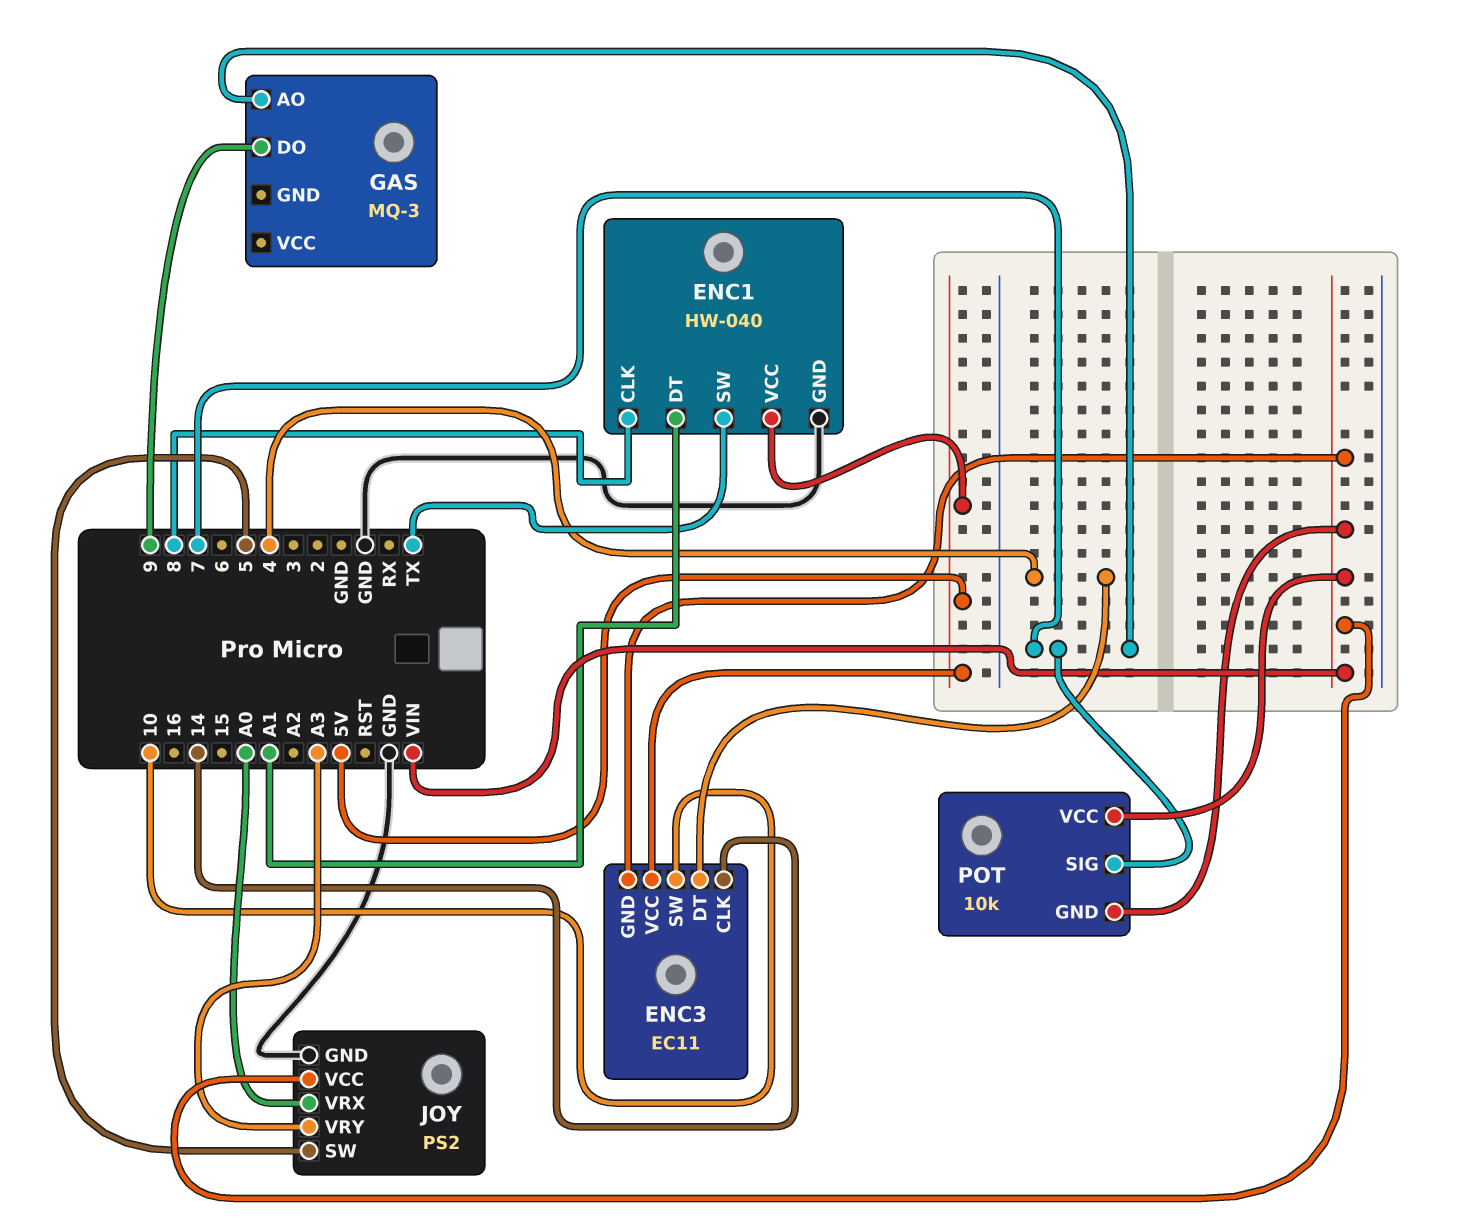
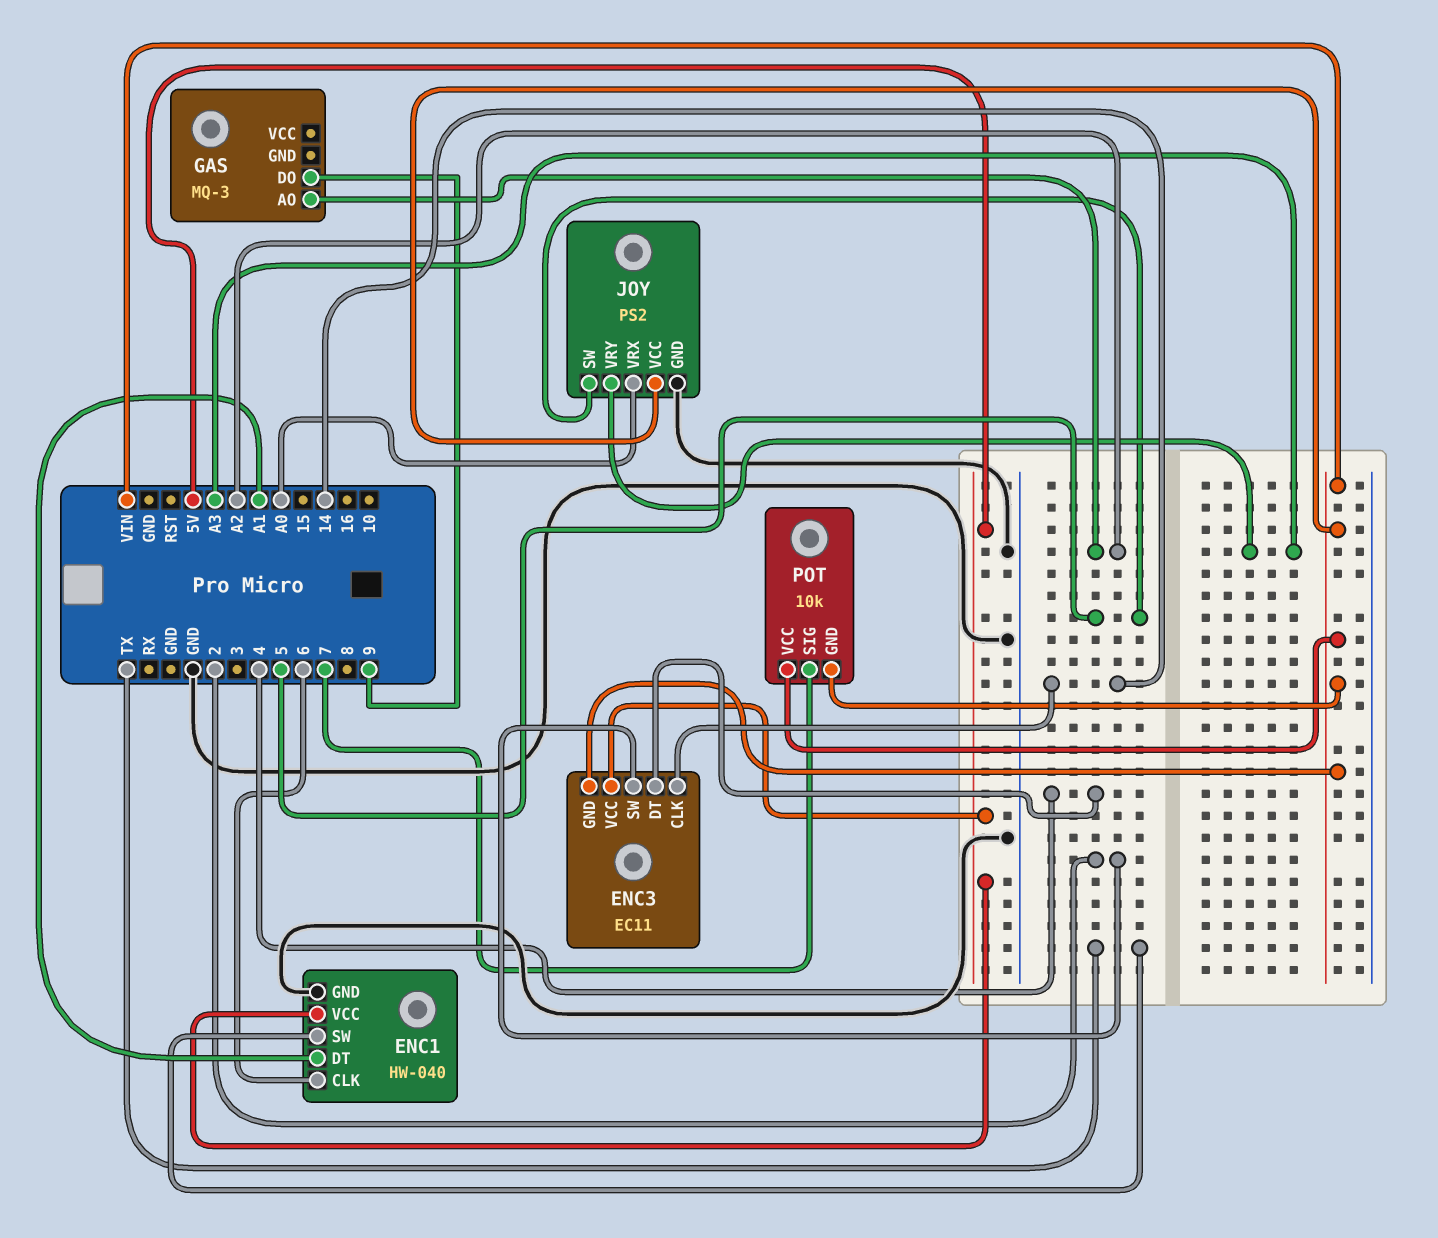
ENC1 pin CLK: 8 -> 6
ENC3 pin SW: 10 -> 2
GAS pin AO: 7 -> A2

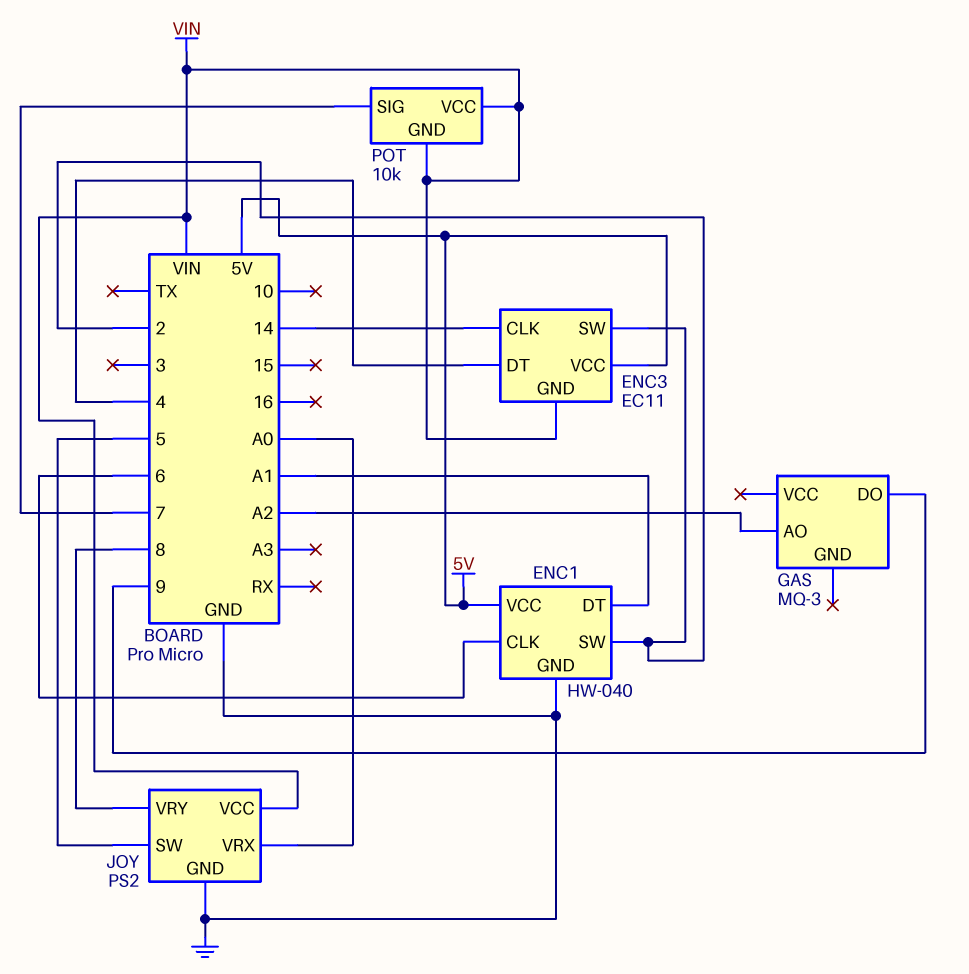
ENC1 pin SW: TX -> 2
JOY pin VRY: A3 -> 8

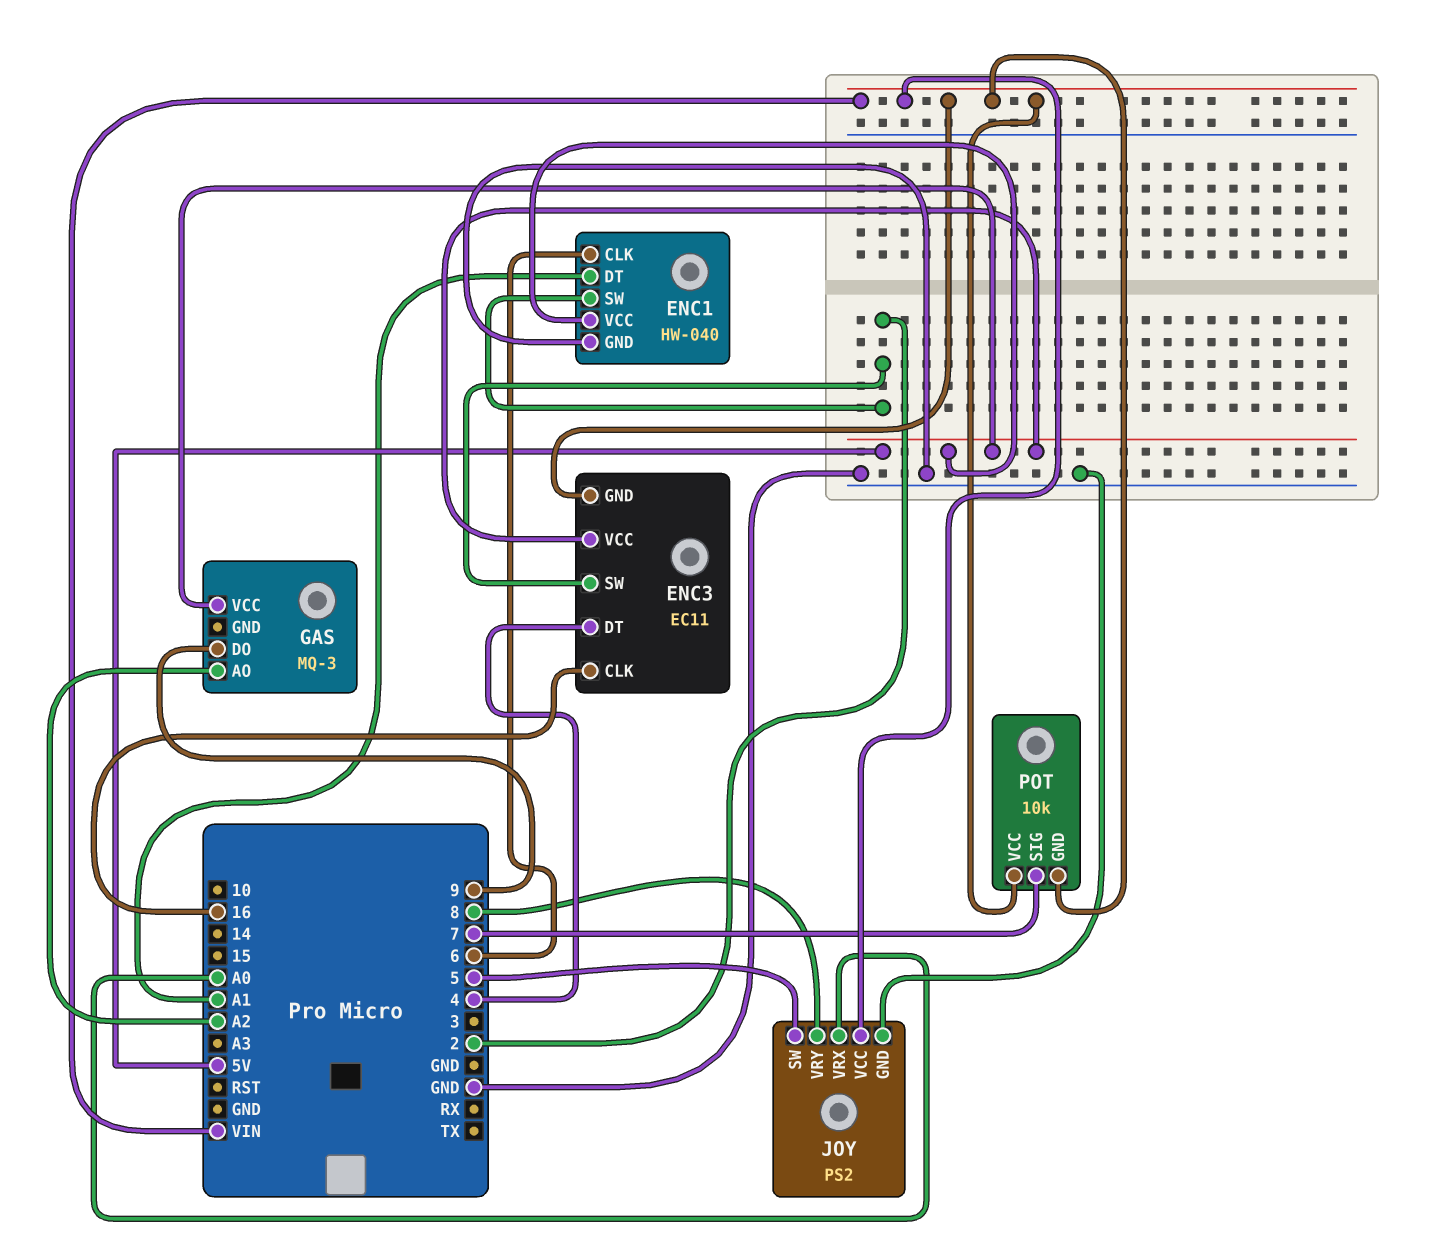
ENC3 pin CLK: 14 -> 16
GAS pin VCC: none -> 5V

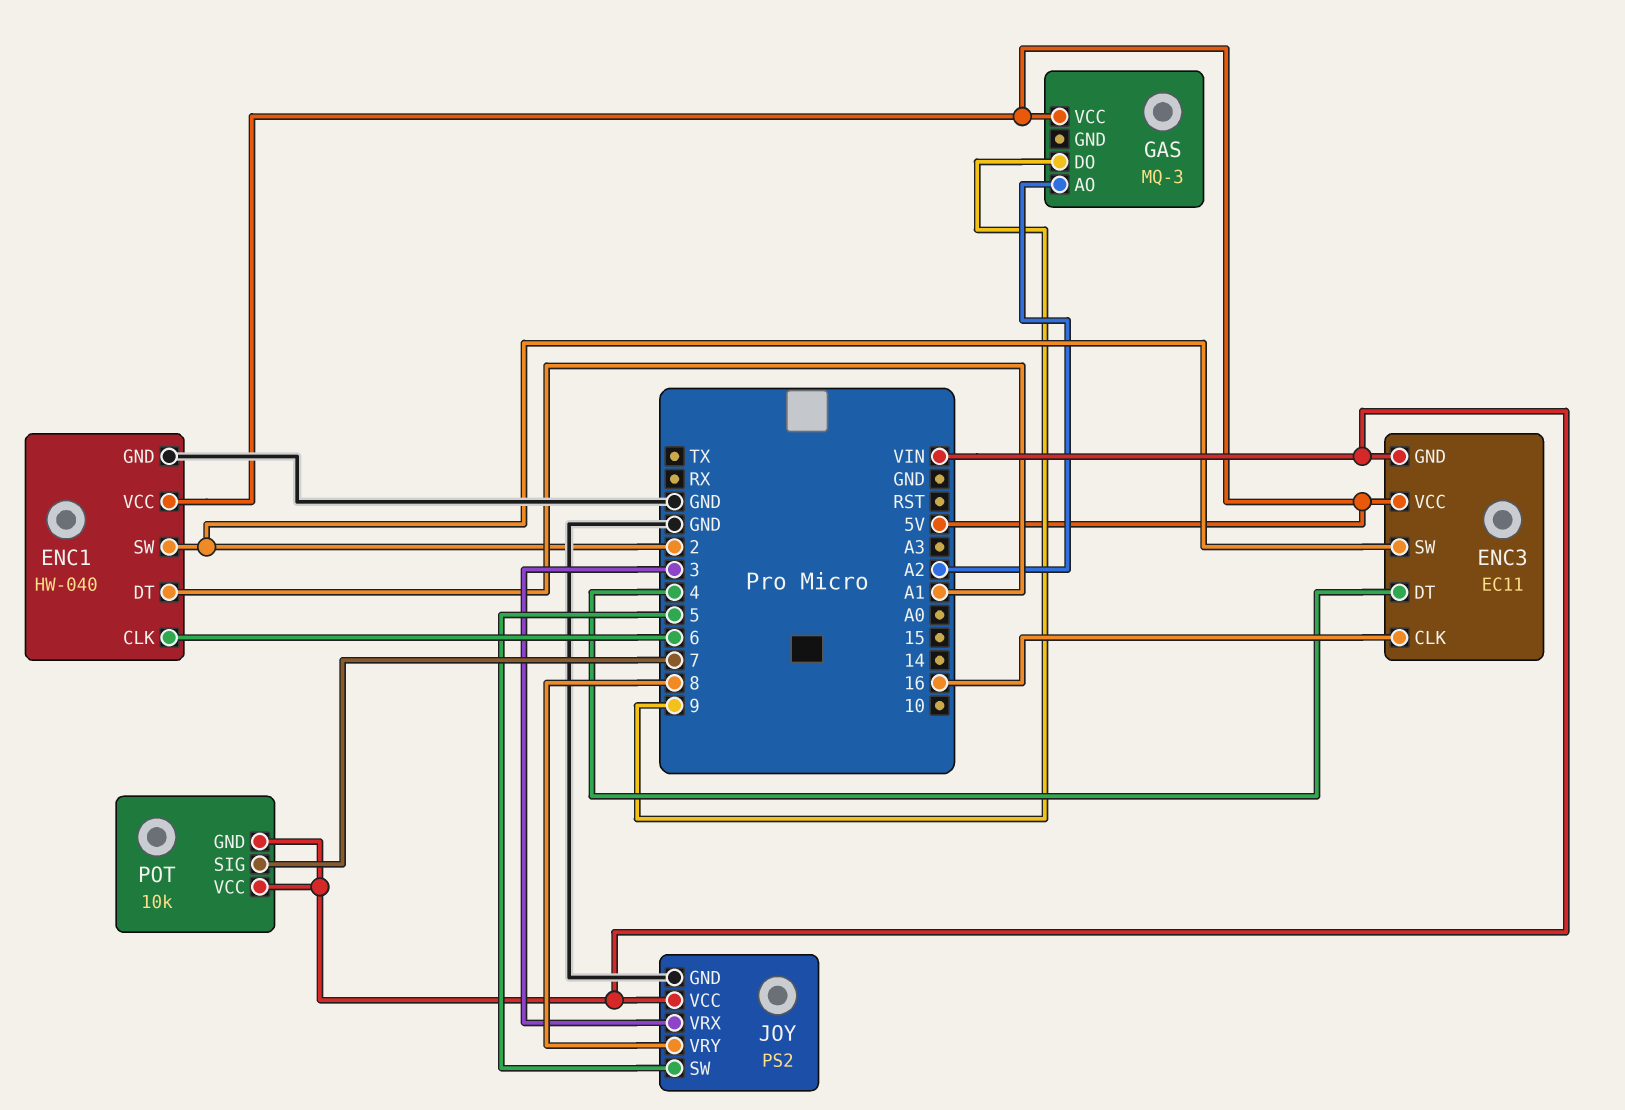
JOY pin VRX: A0 -> 3

